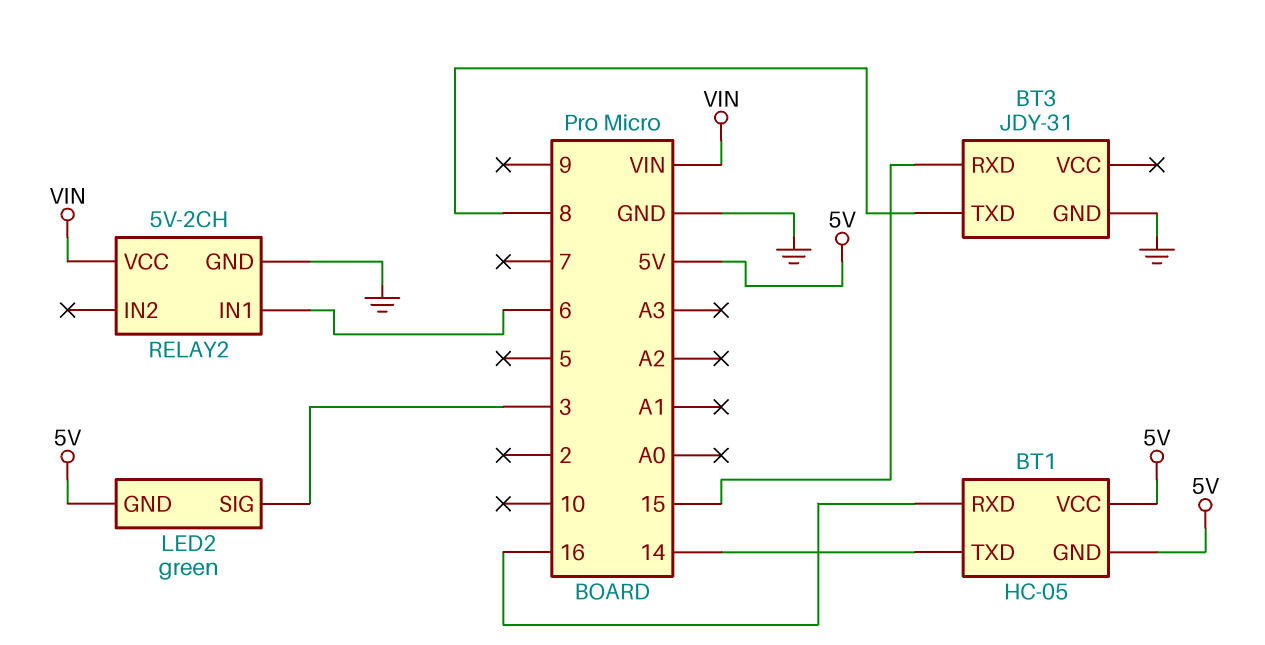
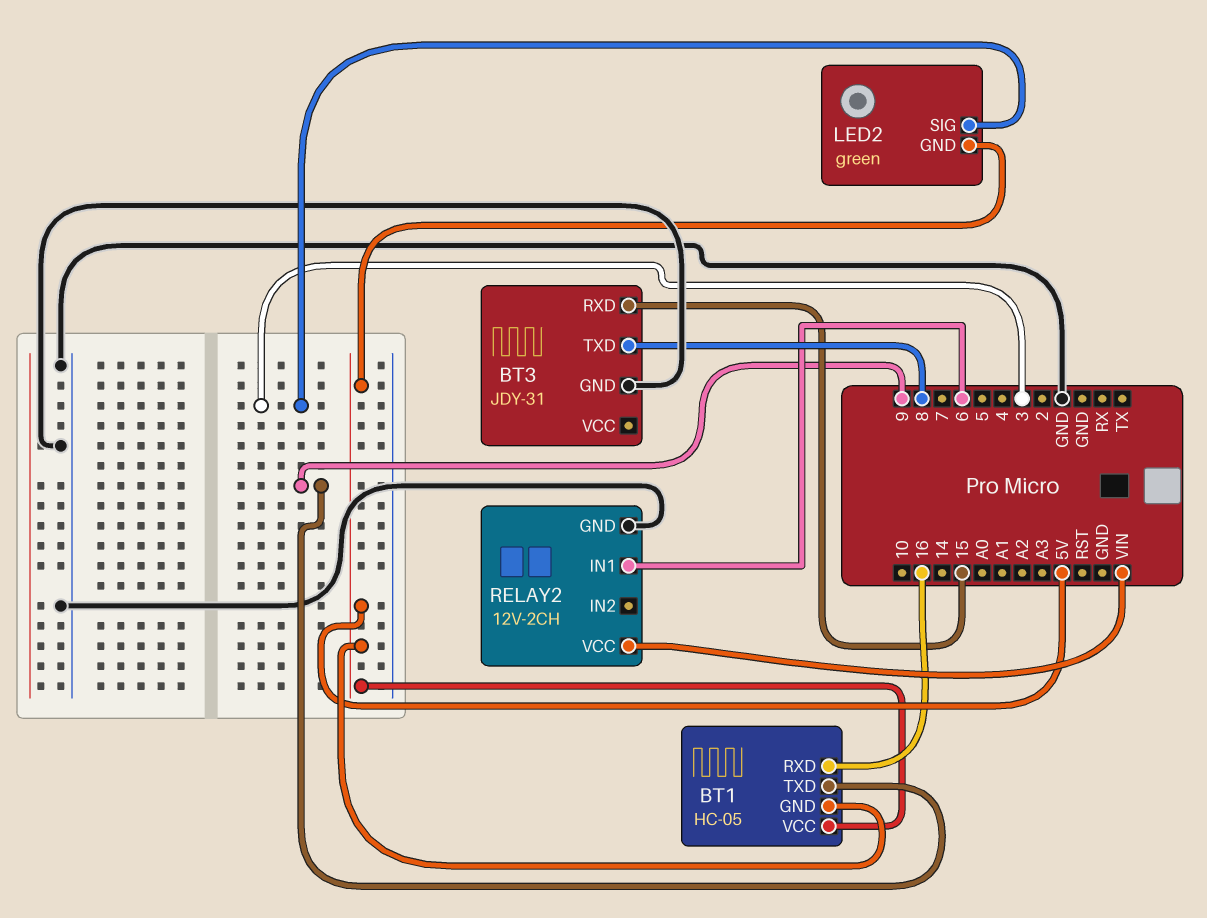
BT1 pin TXD: 14 -> 9
RELAY2: 5V-2CH -> 12V-2CH

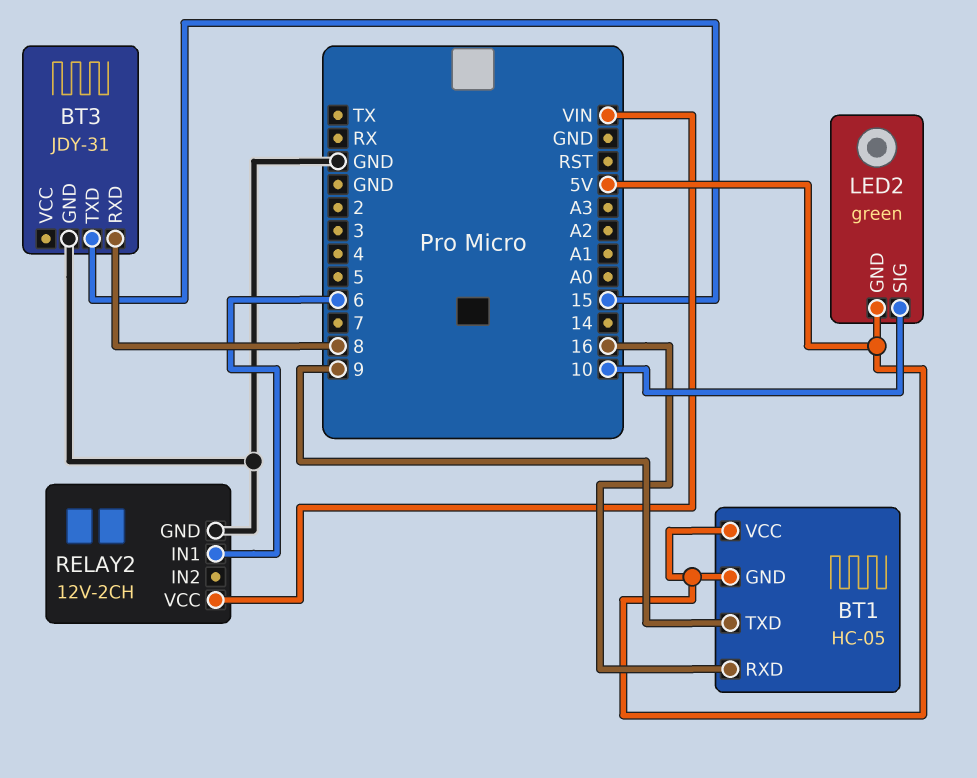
BT3 pin RXD: 15 -> 8
BT3 pin TXD: 8 -> 15
LED2 pin SIG: 3 -> 10

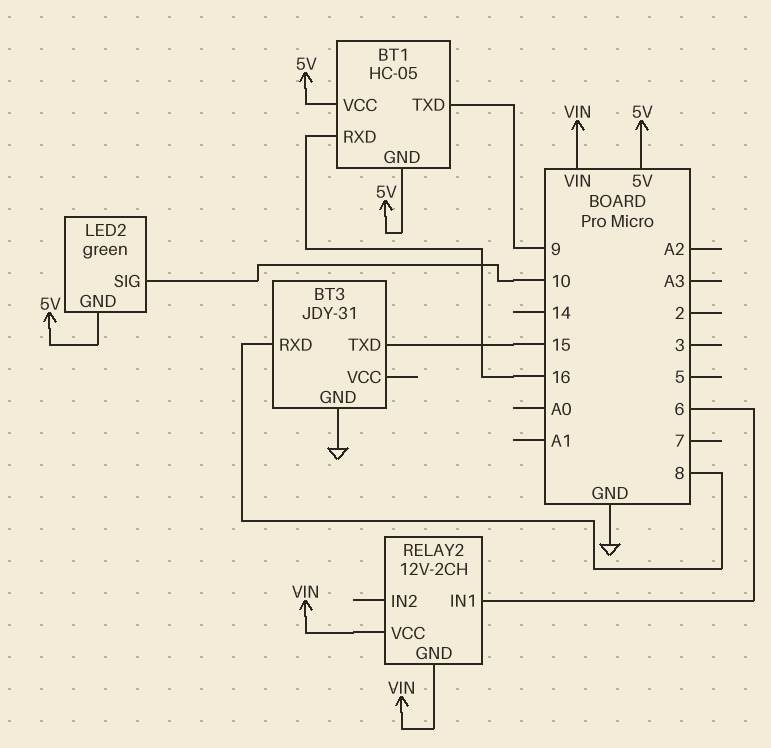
RELAY2 pin GND: GND -> VIN

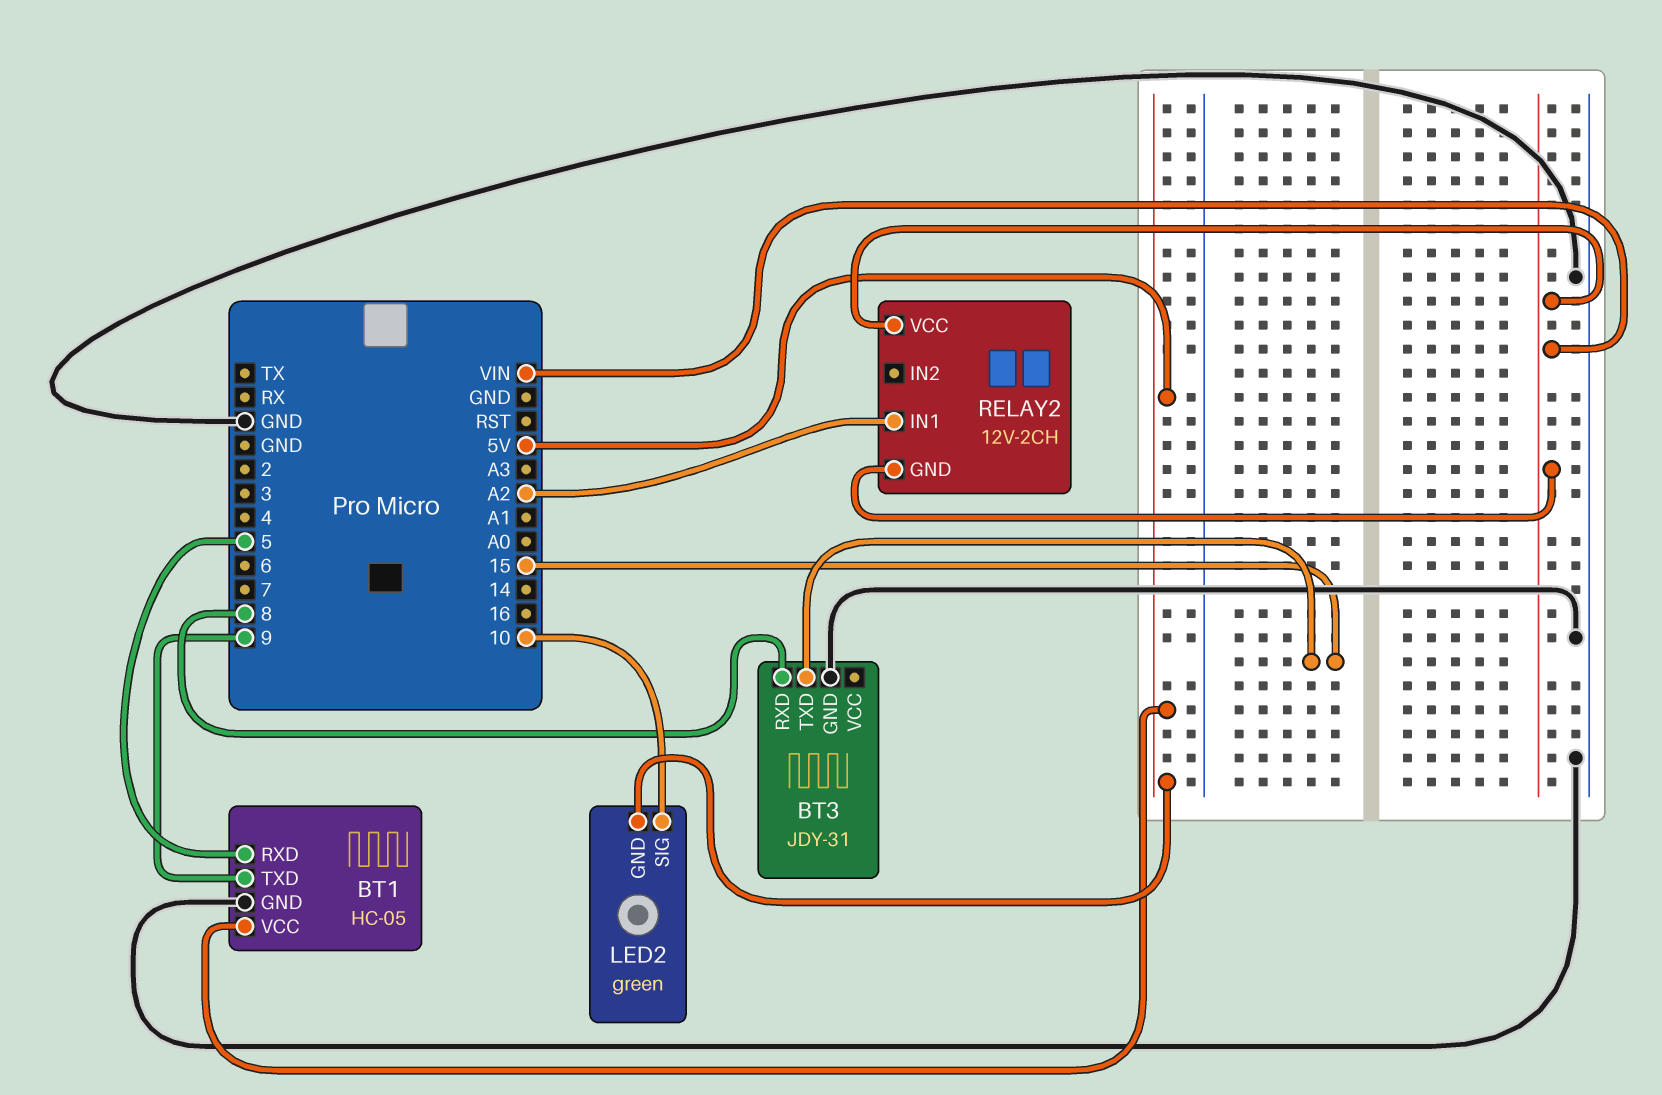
BT1 pin GND: 5V -> GND
BT1 pin RXD: 16 -> 5
RELAY2 pin IN1: 6 -> A2

